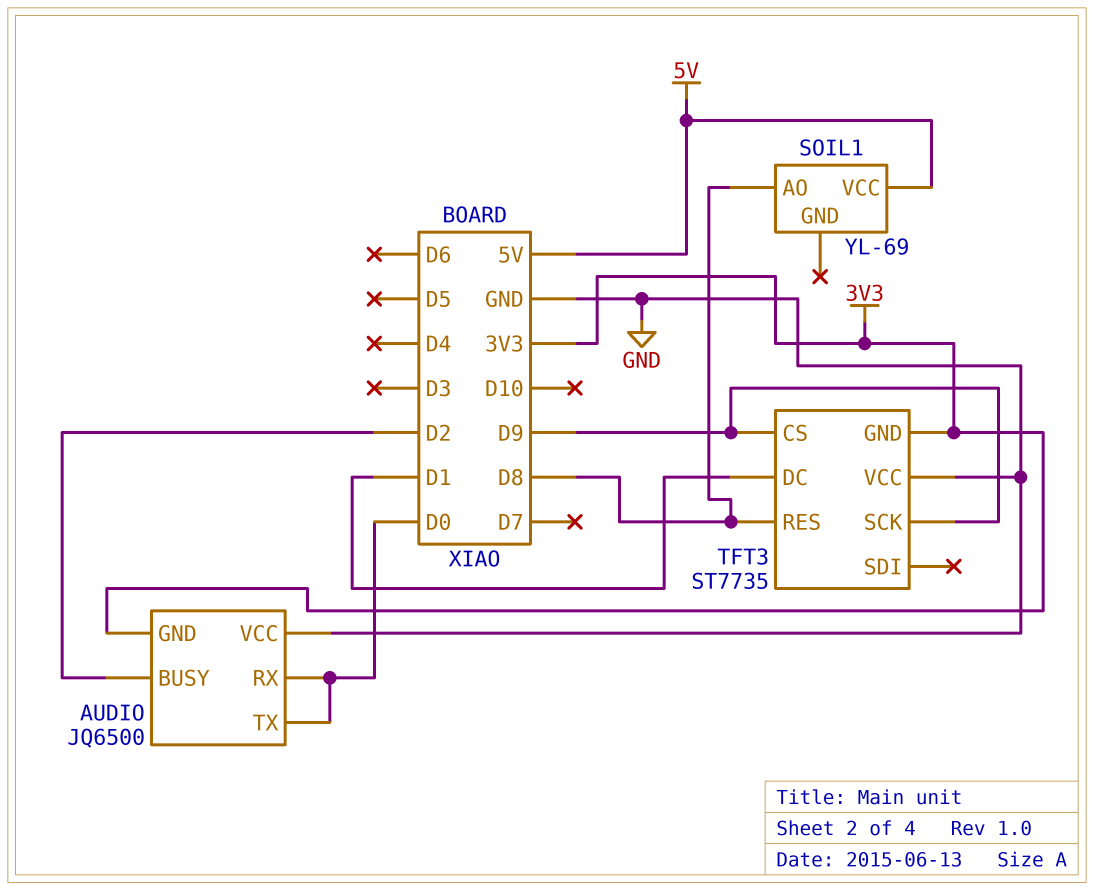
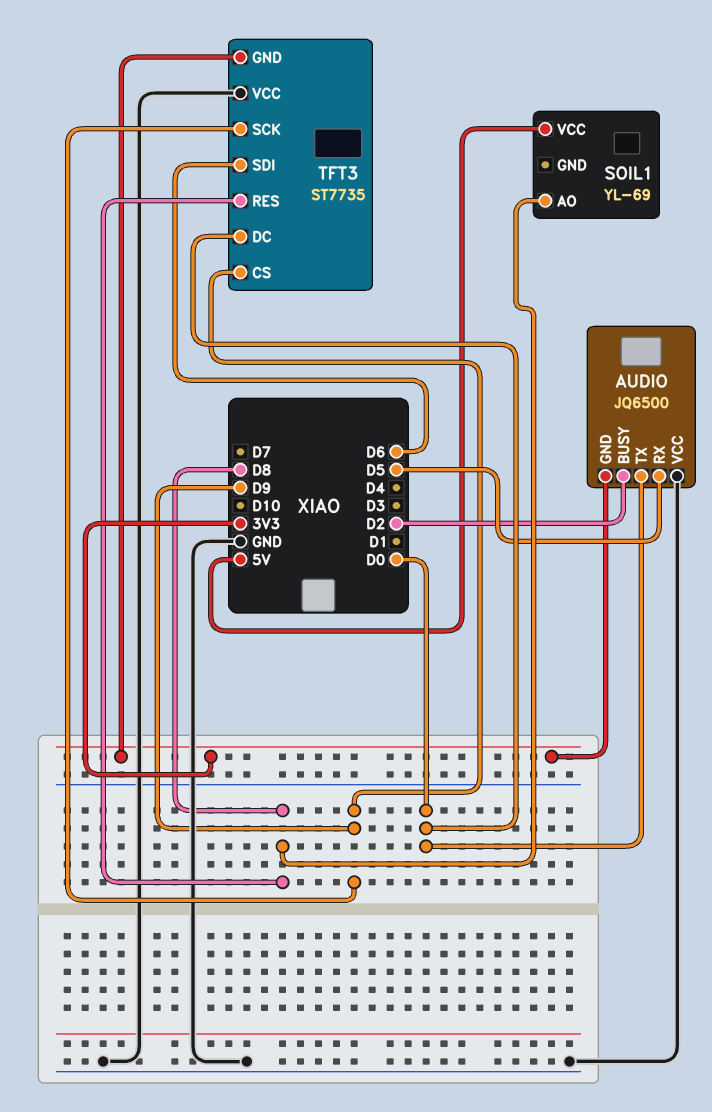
AUDIO pin RX: D0 -> D5
TFT3 pin DC: D1 -> D0
TFT3 pin SDI: none -> D6

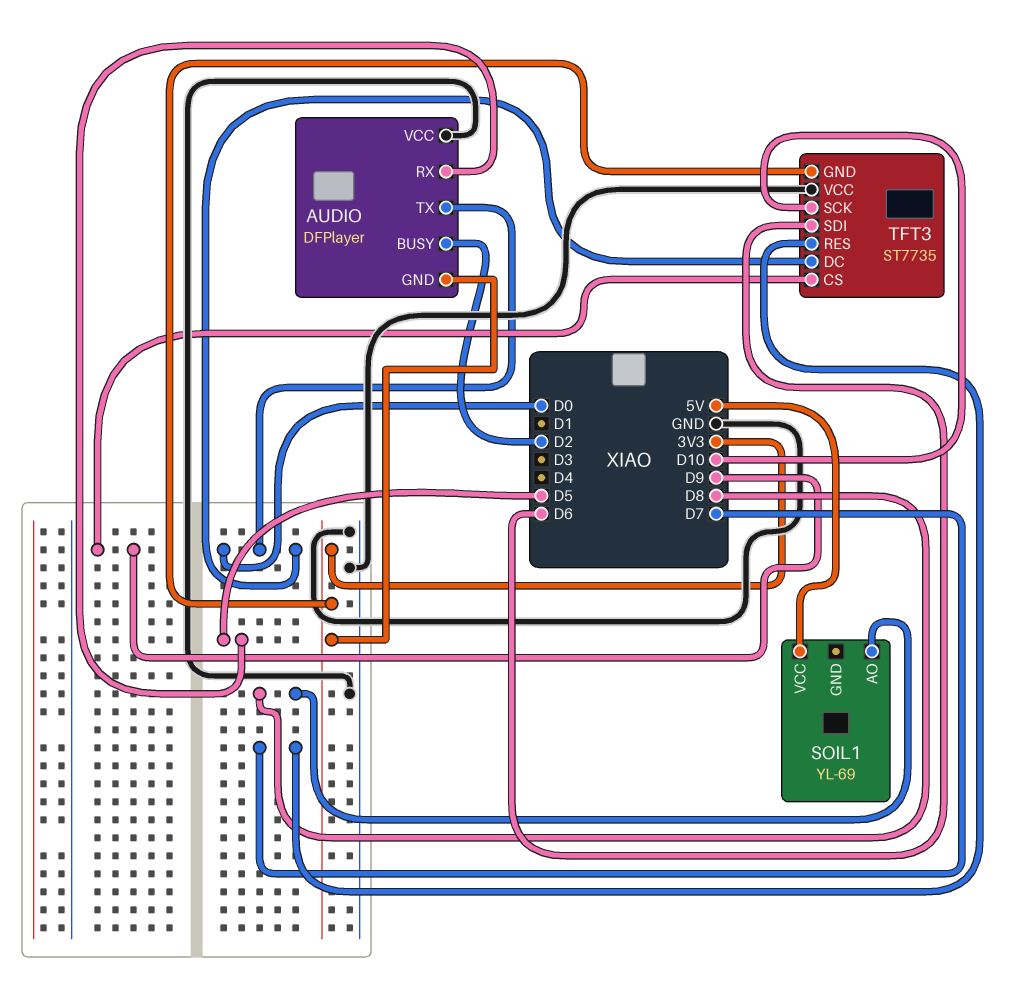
AUDIO: JQ6500 -> DFPlayer
TFT3 pin RES: D8 -> D7
TFT3 pin SCK: D9 -> D10

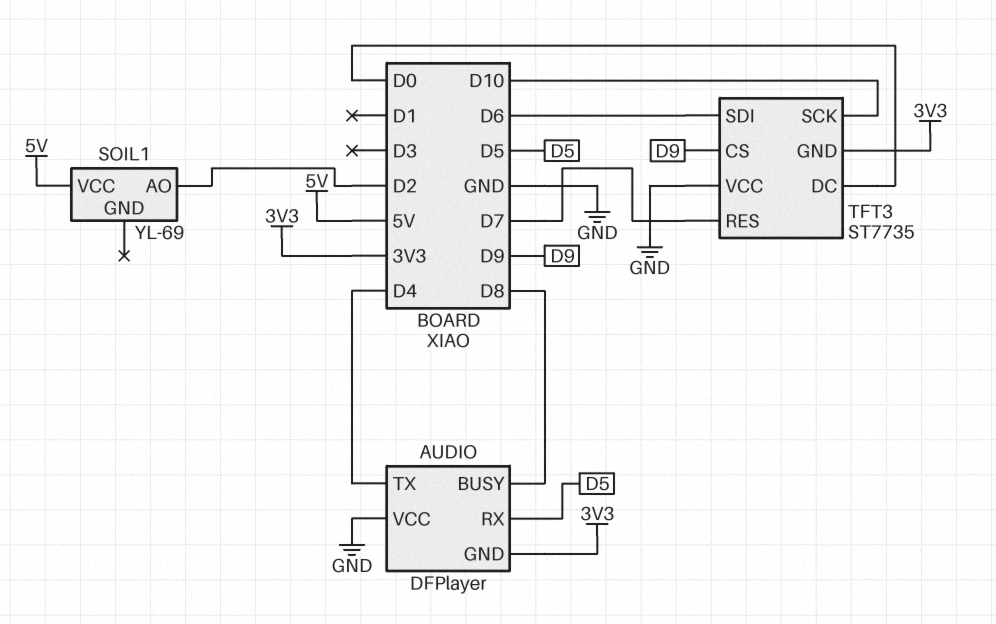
AUDIO pin BUSY: D2 -> D8
AUDIO pin TX: D0 -> D4
SOIL1 pin AO: D8 -> D2

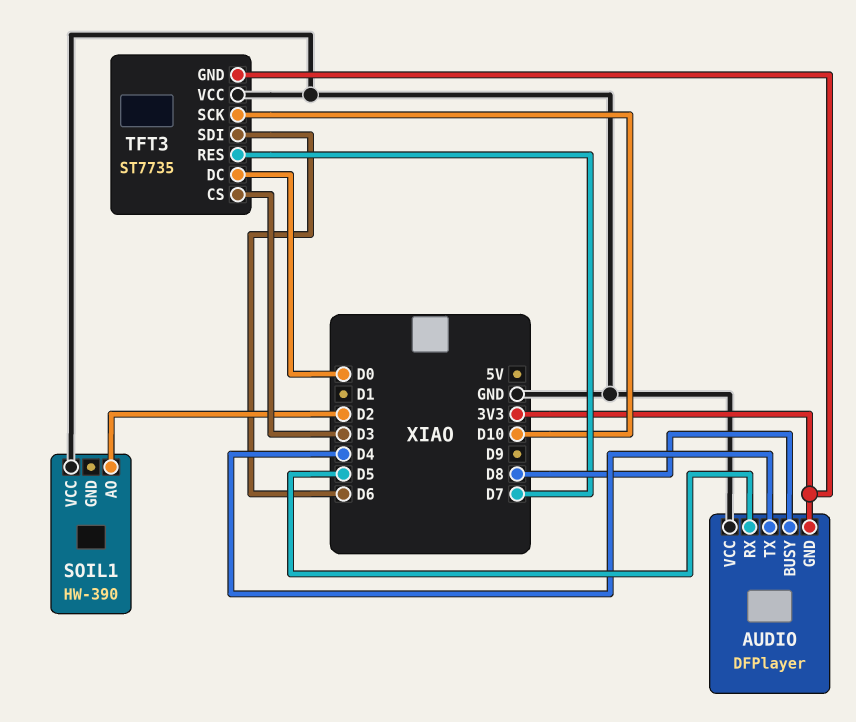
SOIL1: YL-69 -> HW-390
SOIL1 pin VCC: 5V -> GND
TFT3 pin CS: D9 -> D3

